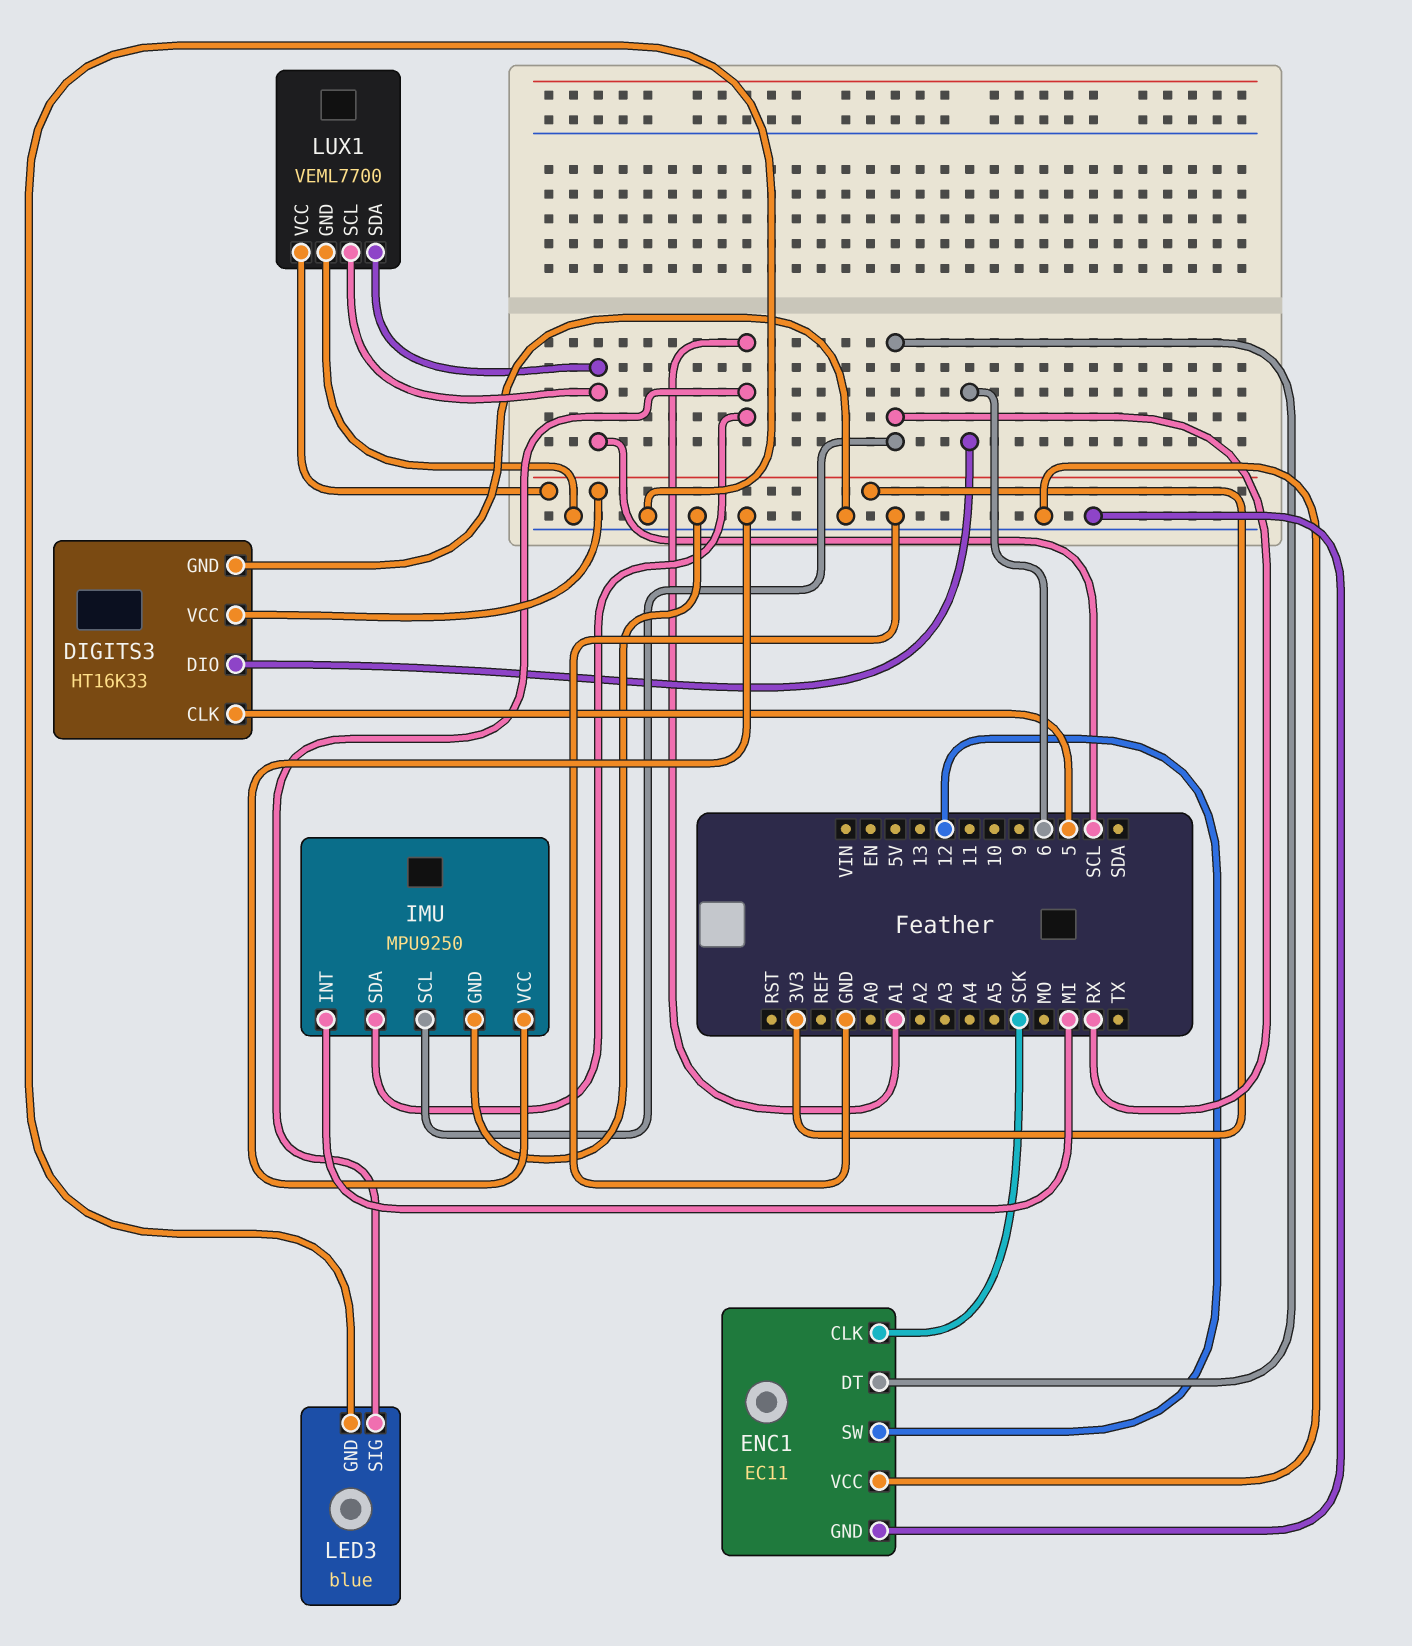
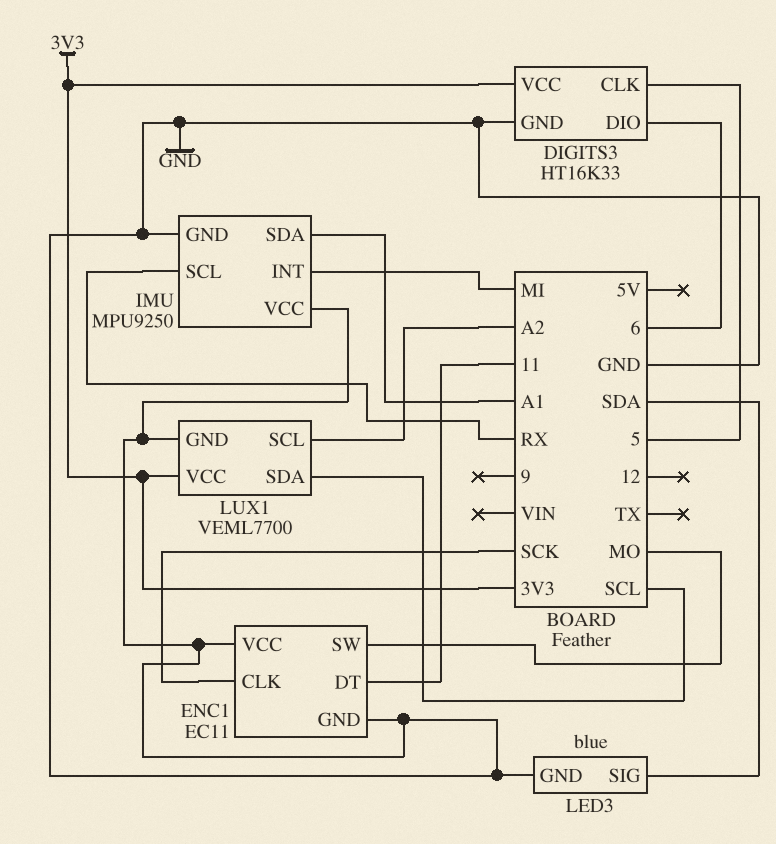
ENC1 pin DT: RX -> 11
ENC1 pin SW: 12 -> MO
LED3 pin SIG: A1 -> SDA
LUX1 pin SCL: SCL -> A2

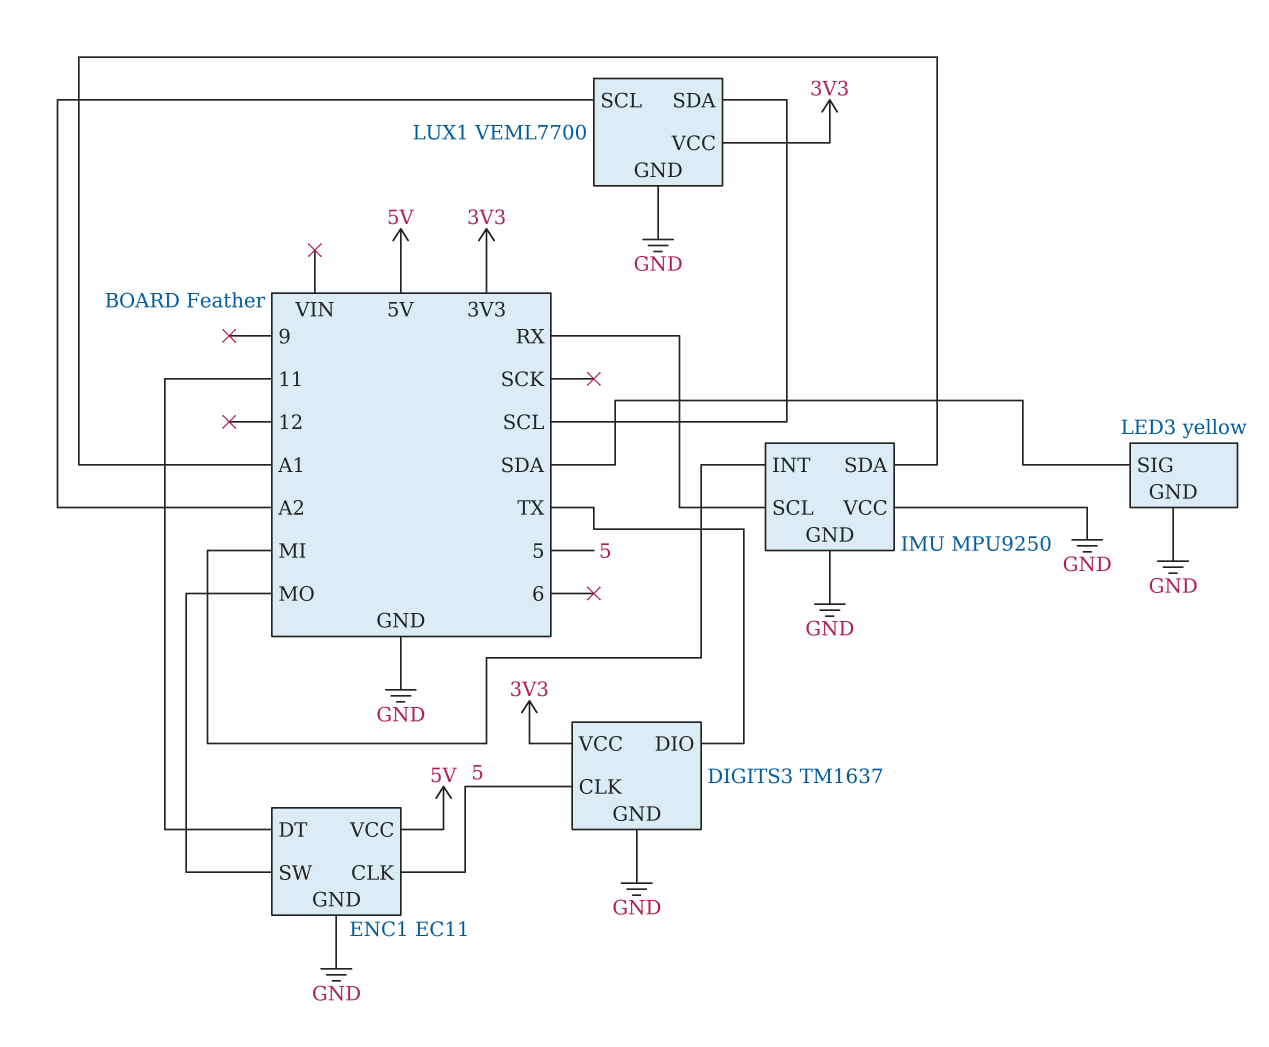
DIGITS3: HT16K33 -> TM1637
DIGITS3 pin DIO: 6 -> TX
ENC1 pin CLK: SCK -> 5
ENC1 pin VCC: GND -> 5V
LED3: blue -> yellow

